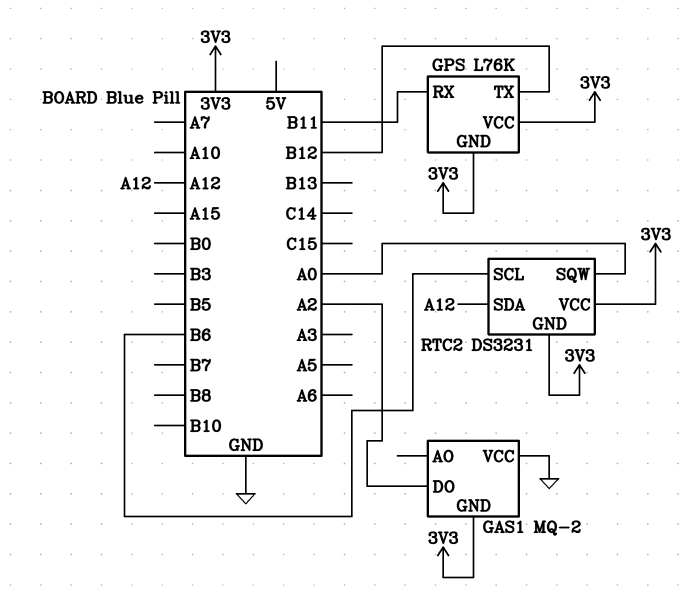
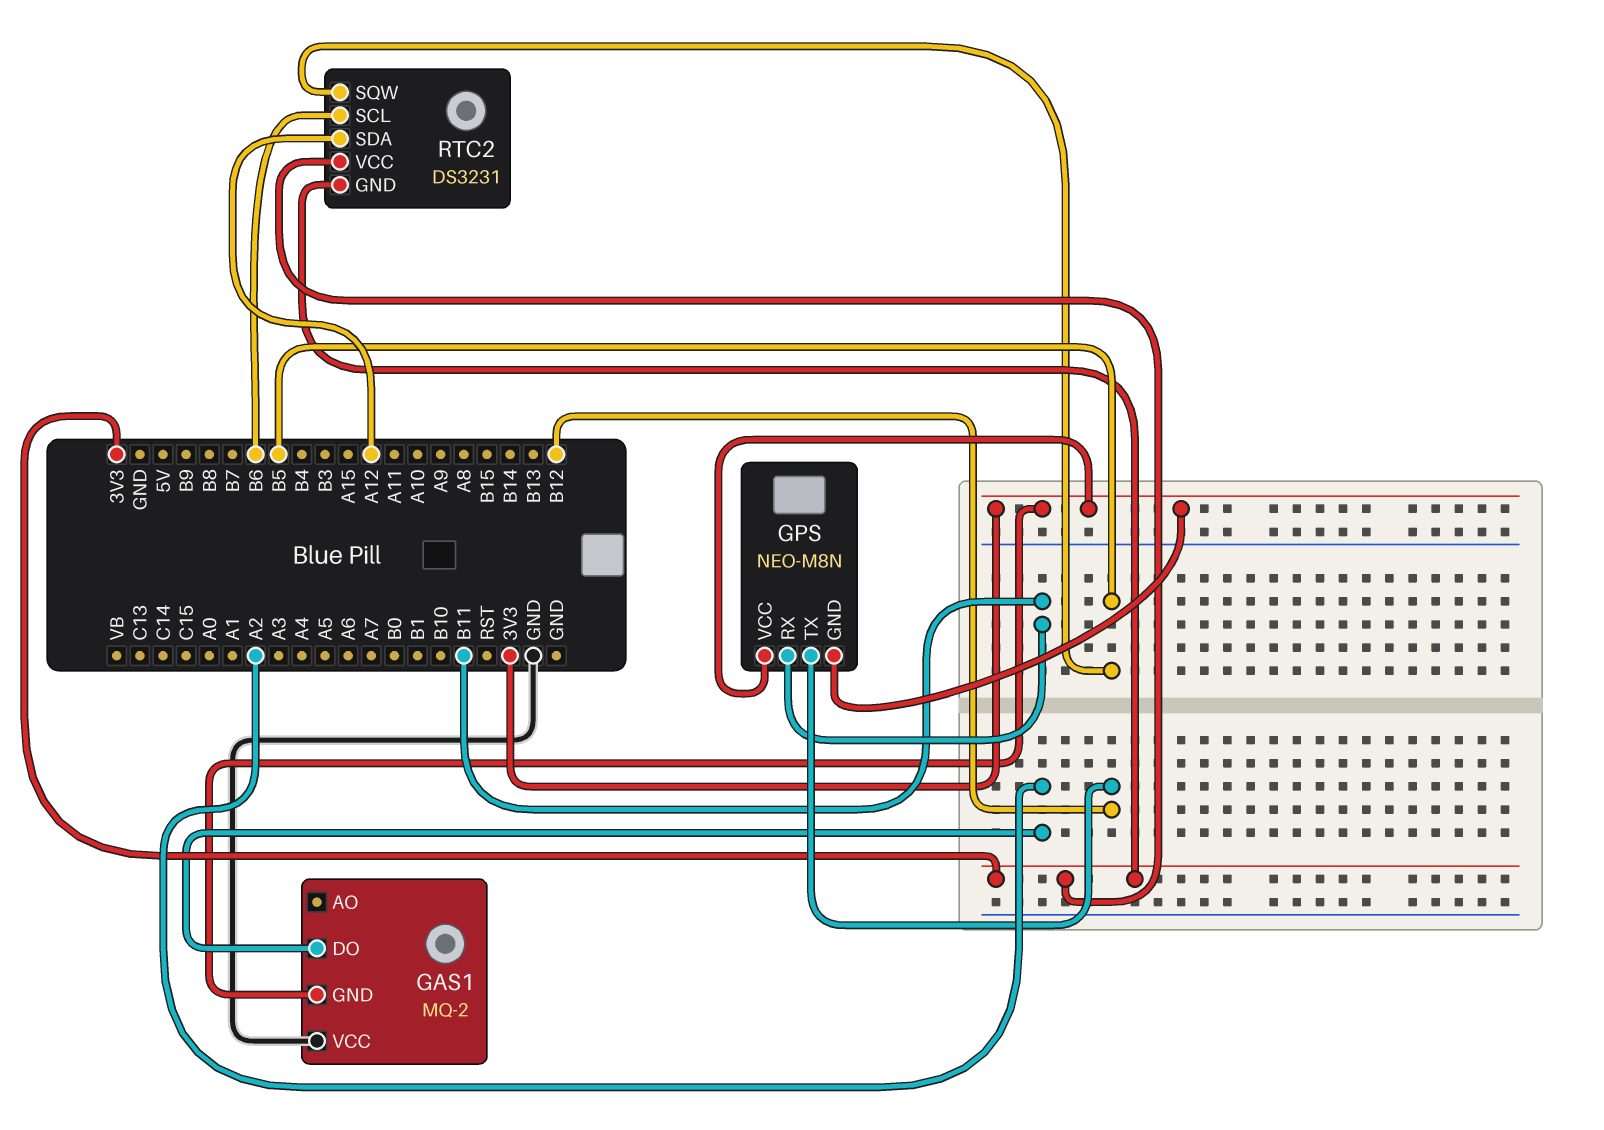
GPS: L76K -> NEO-M8N
RTC2 pin SQW: A0 -> B5

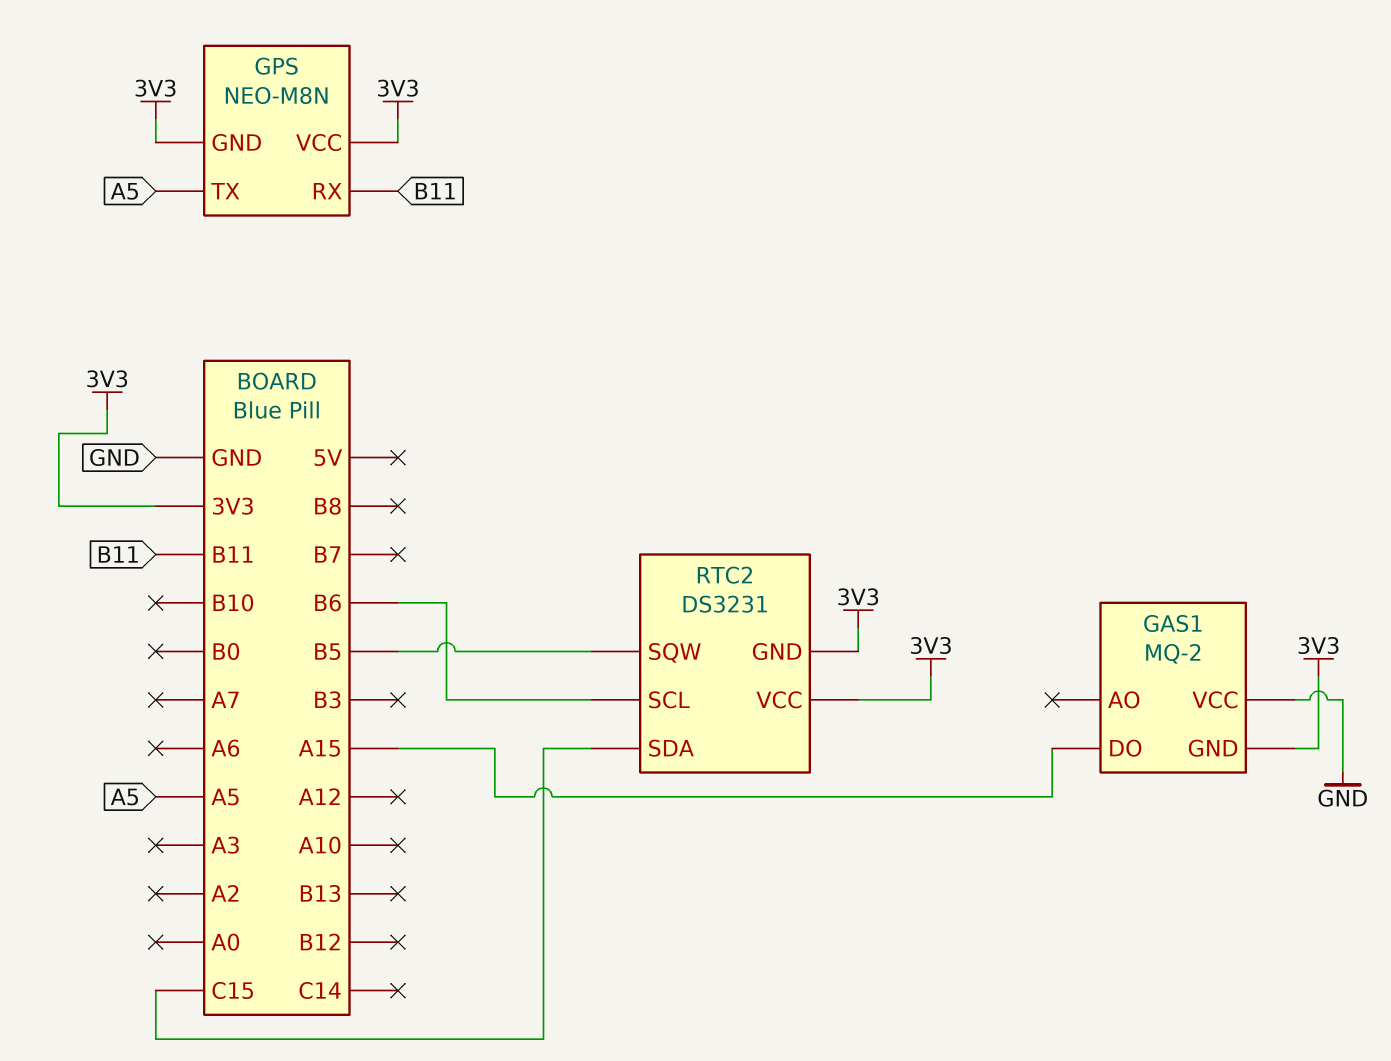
GAS1 pin DO: A2 -> A15
GPS pin TX: B12 -> A5
RTC2 pin SDA: A12 -> C15

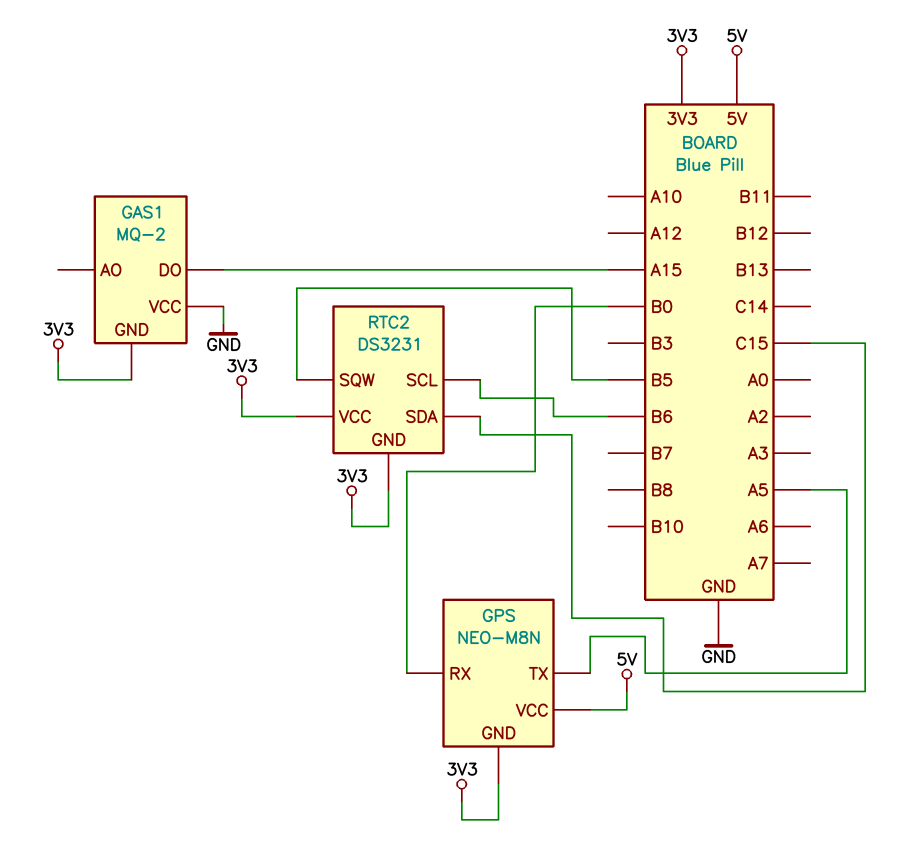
GPS pin RX: B11 -> B0
GPS pin VCC: 3V3 -> 5V

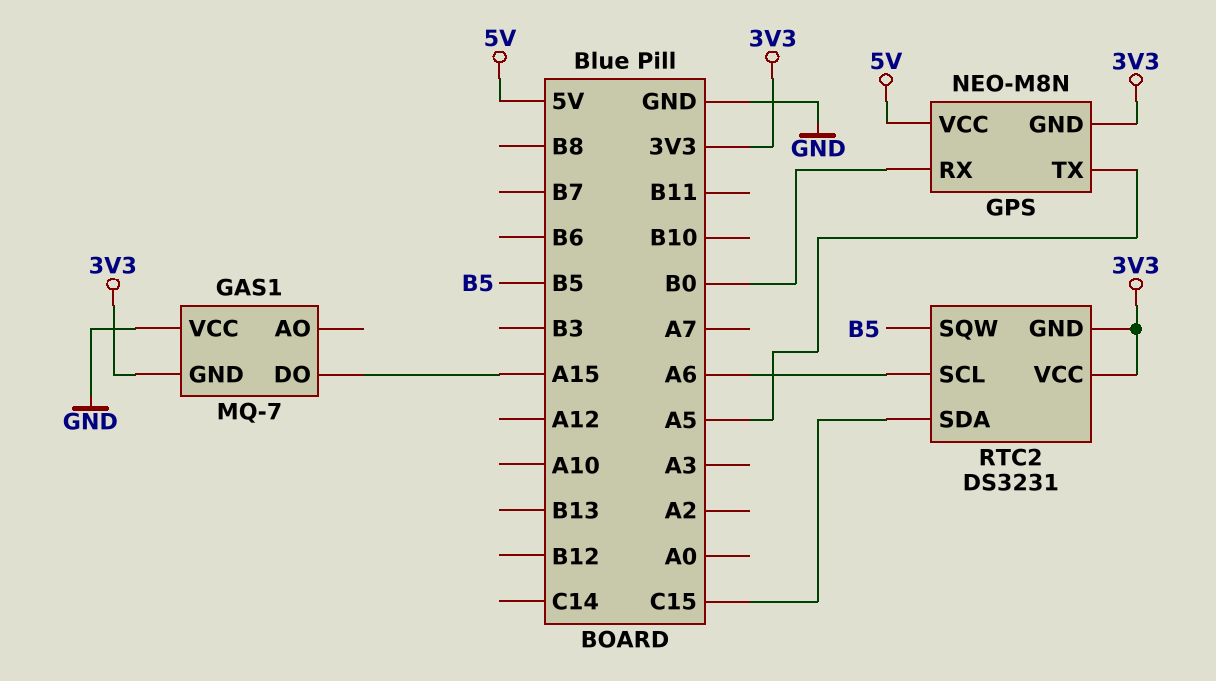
GAS1: MQ-2 -> MQ-7
RTC2 pin SCL: B6 -> A6

